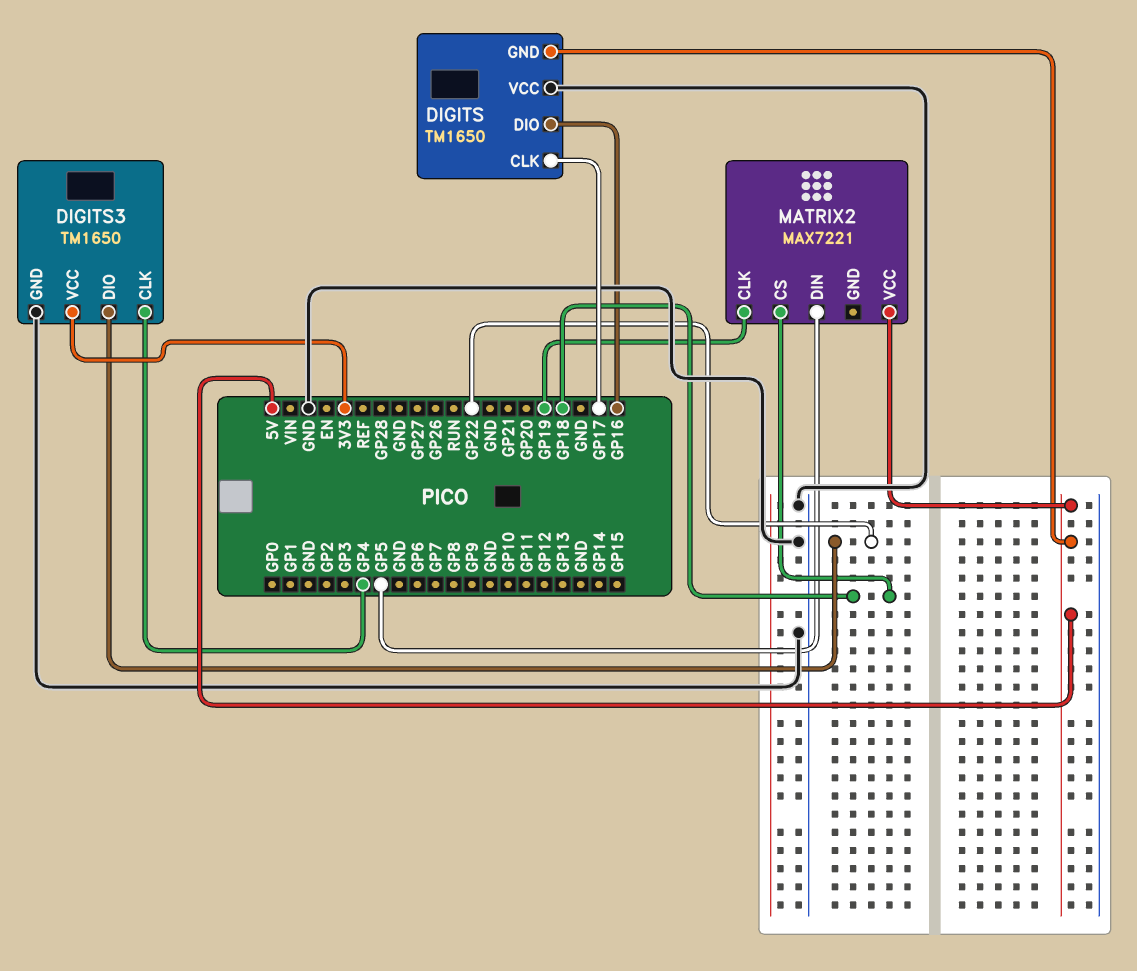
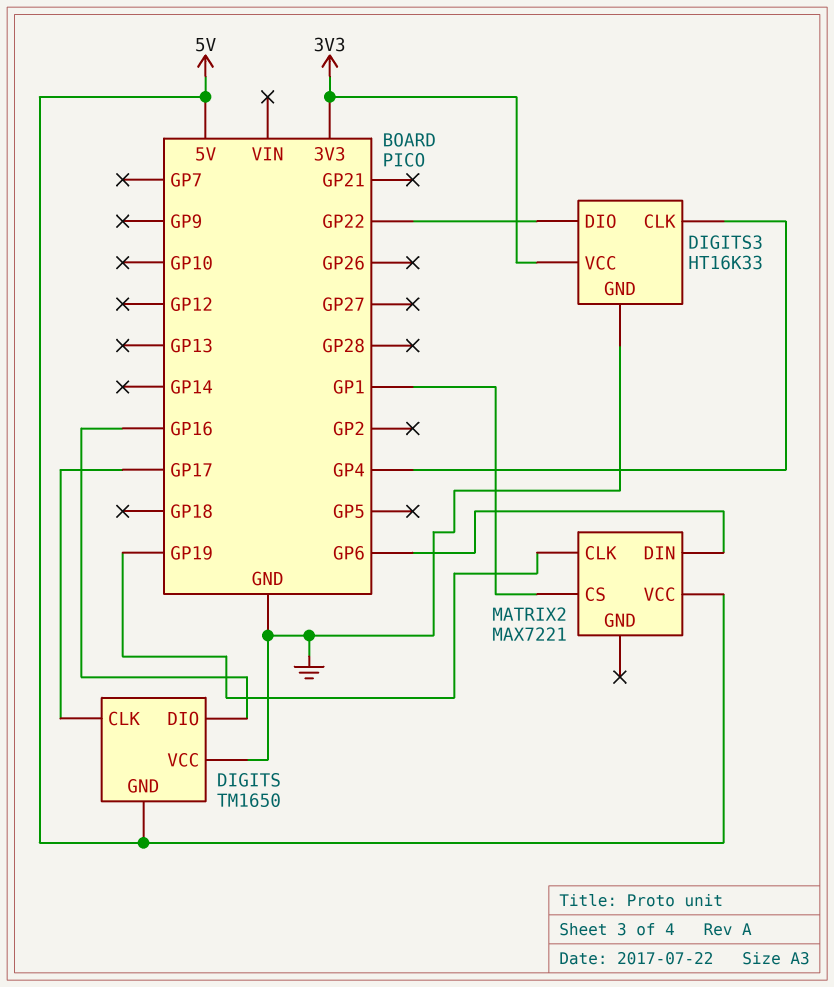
DIGITS3: TM1650 -> HT16K33
MATRIX2 pin CS: GP18 -> GP1
MATRIX2 pin DIN: GP5 -> GP6

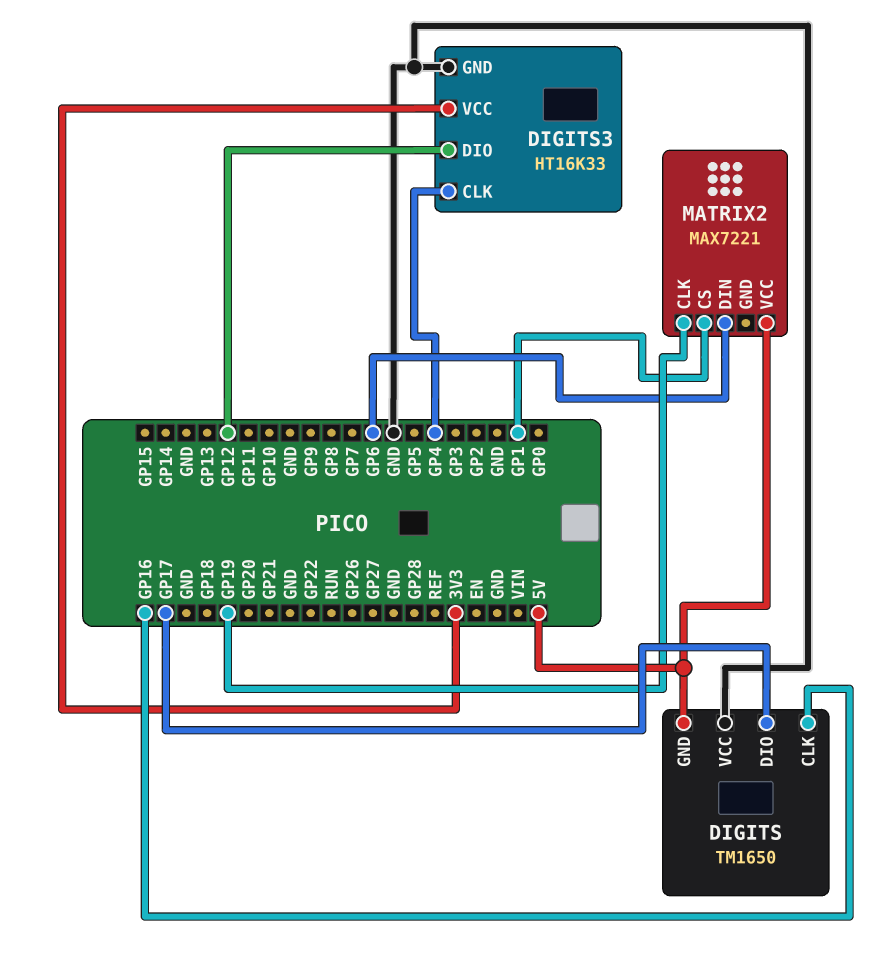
DIGITS pin CLK: GP17 -> GP16
DIGITS pin DIO: GP16 -> GP17
DIGITS3 pin DIO: GP22 -> GP12

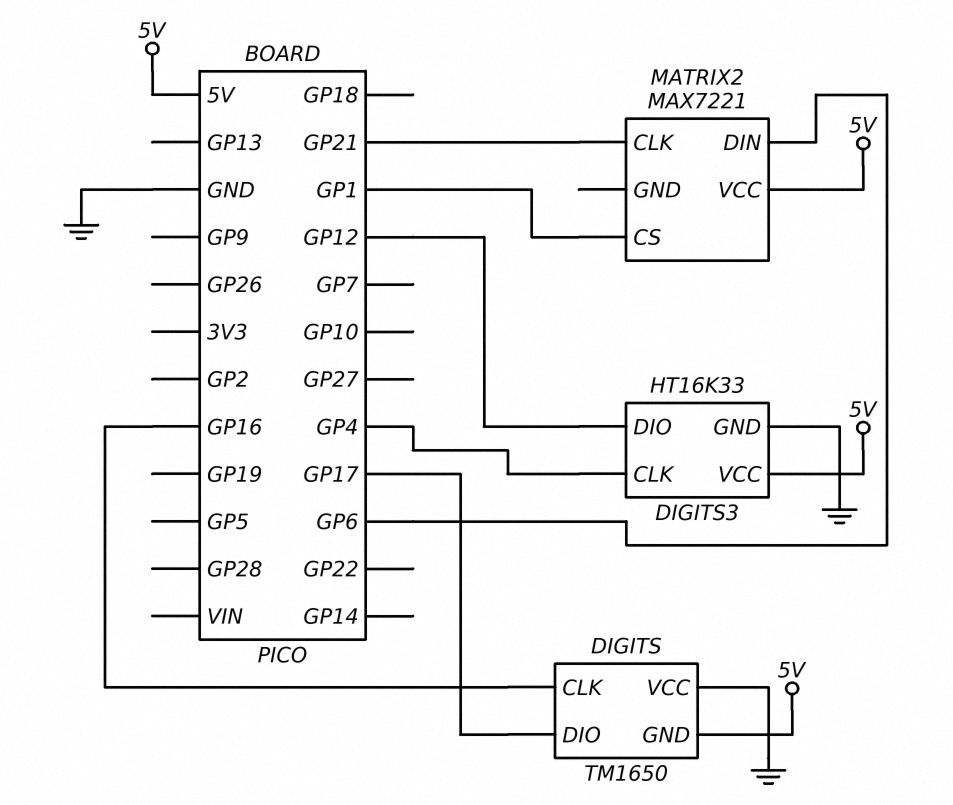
DIGITS3 pin VCC: 3V3 -> 5V
MATRIX2 pin CLK: GP19 -> GP21

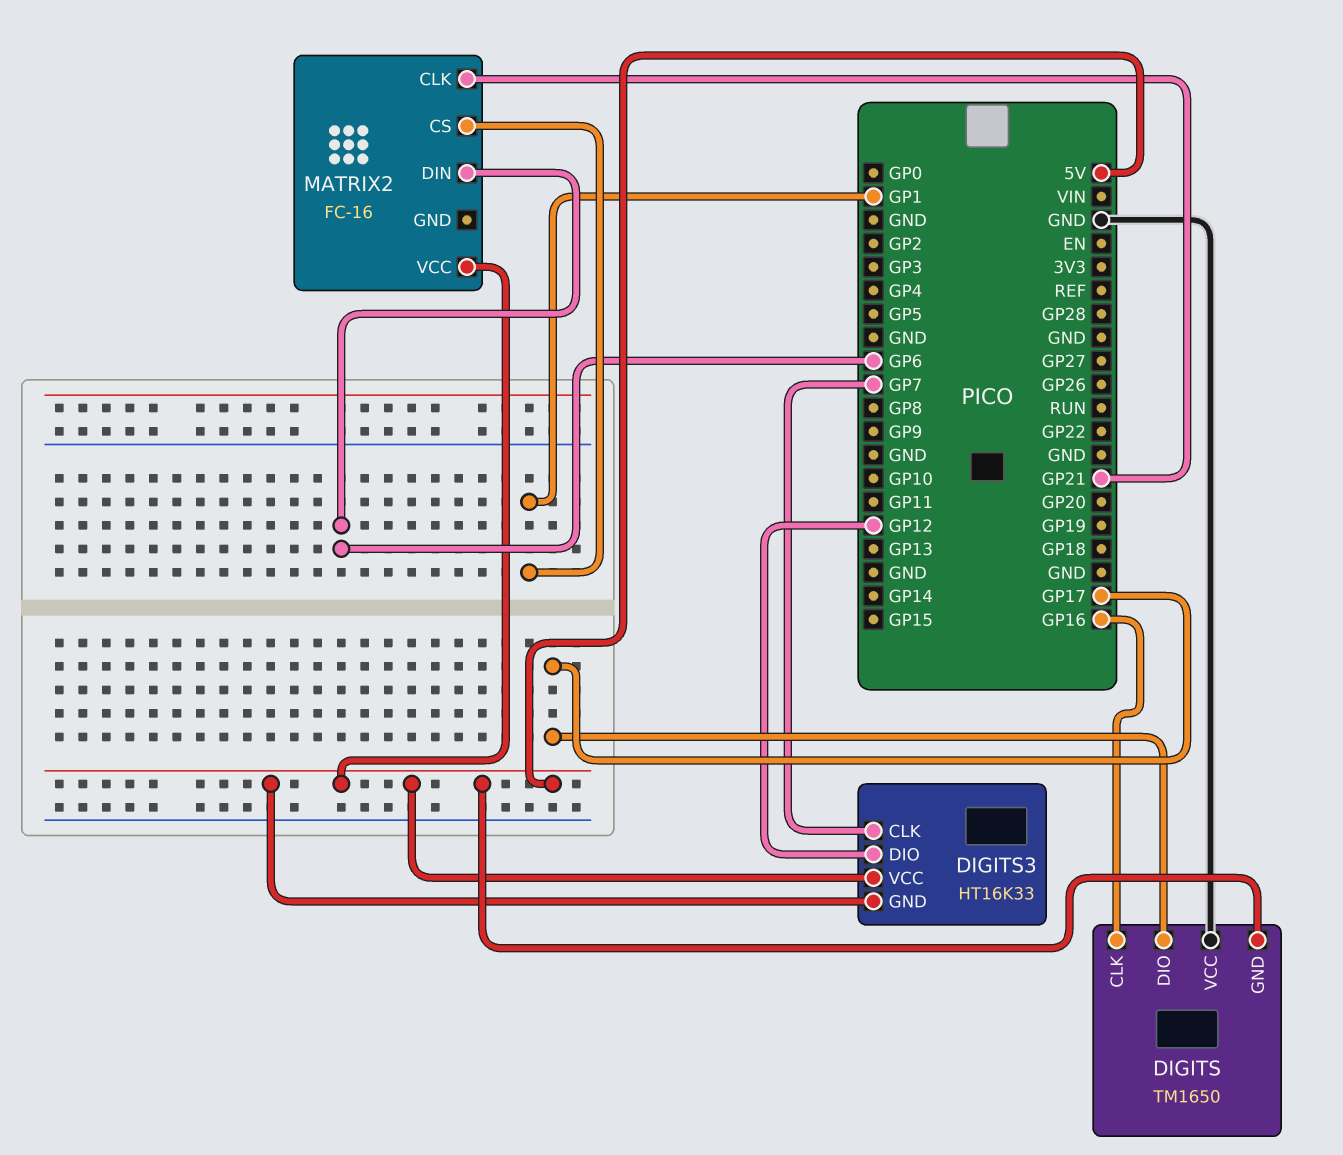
DIGITS3 pin CLK: GP4 -> GP7
DIGITS3 pin GND: GND -> 5V
MATRIX2: MAX7221 -> FC-16

